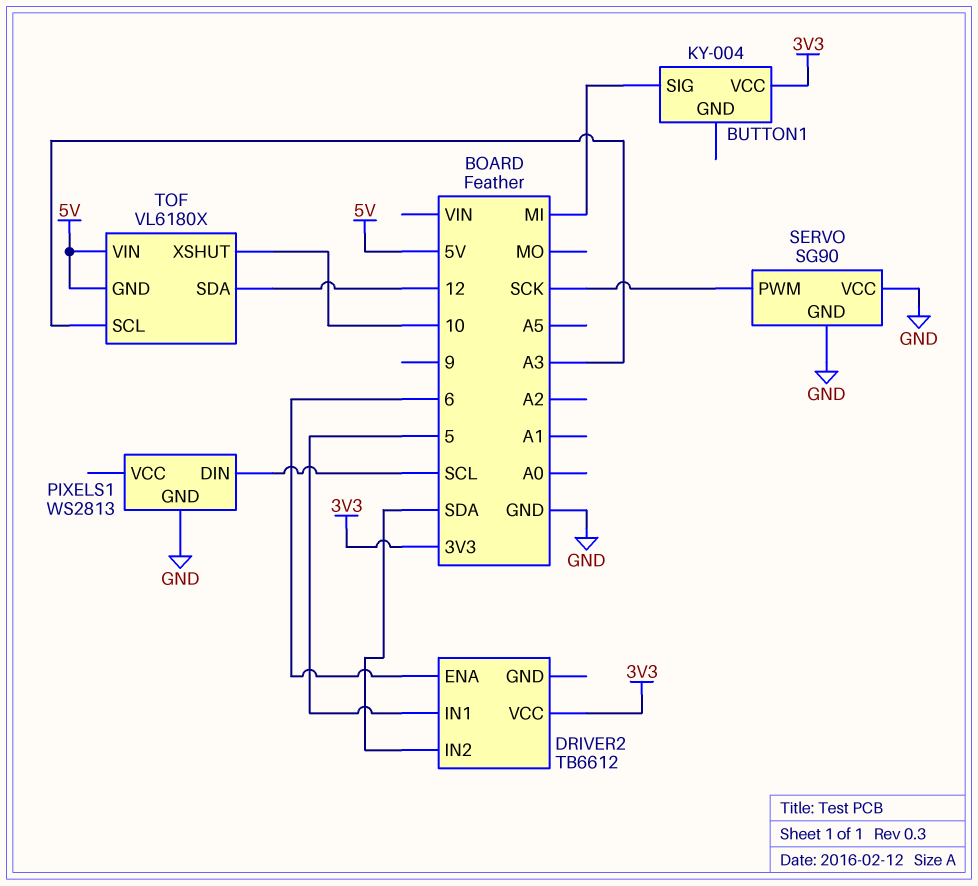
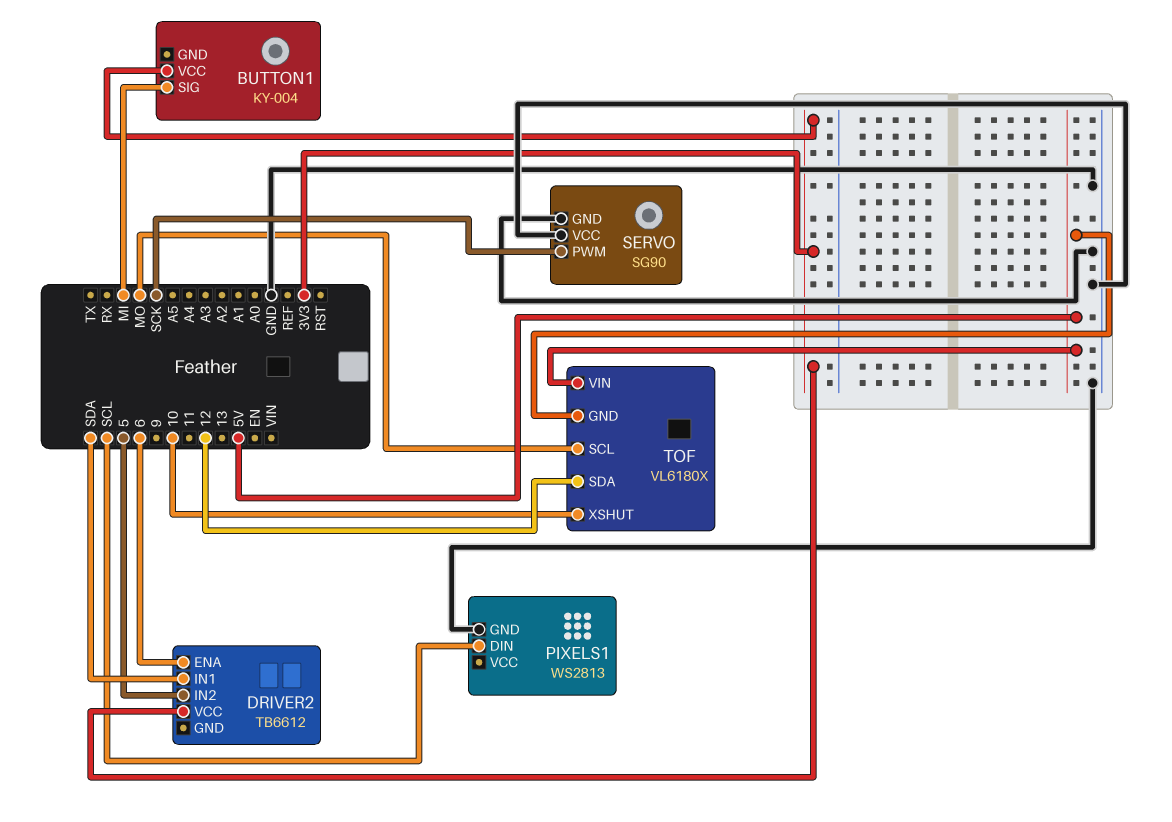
DRIVER2 pin IN1: 5 -> SDA
DRIVER2 pin IN2: SDA -> 5
TOF pin SCL: A3 -> MO

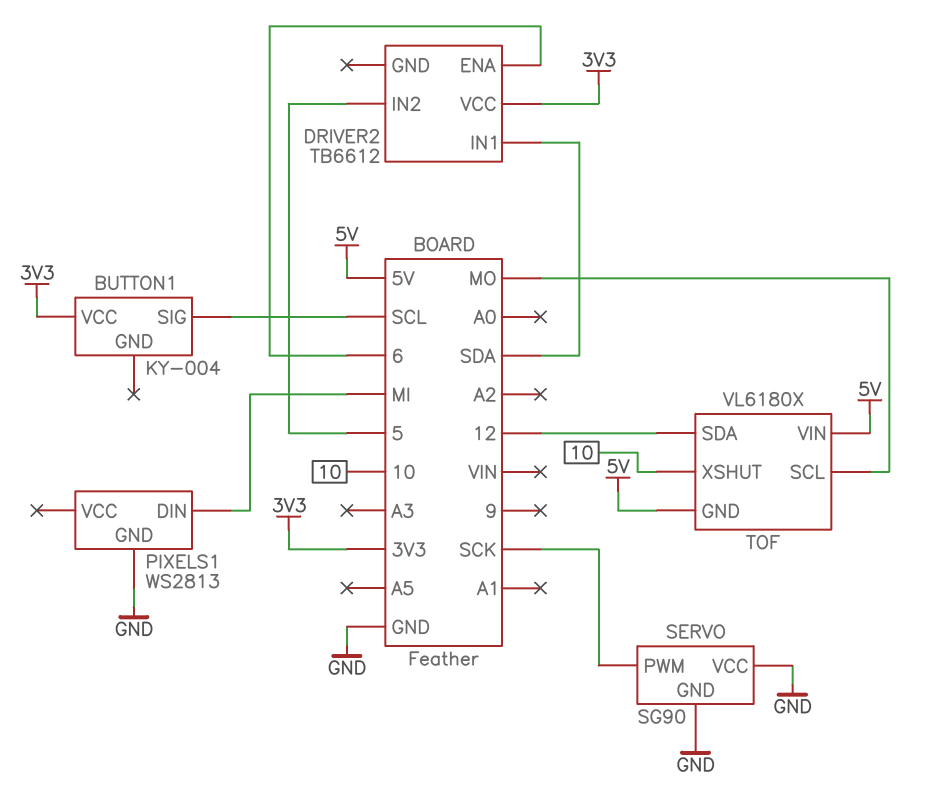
BUTTON1 pin SIG: MI -> SCL
PIXELS1 pin DIN: SCL -> MI

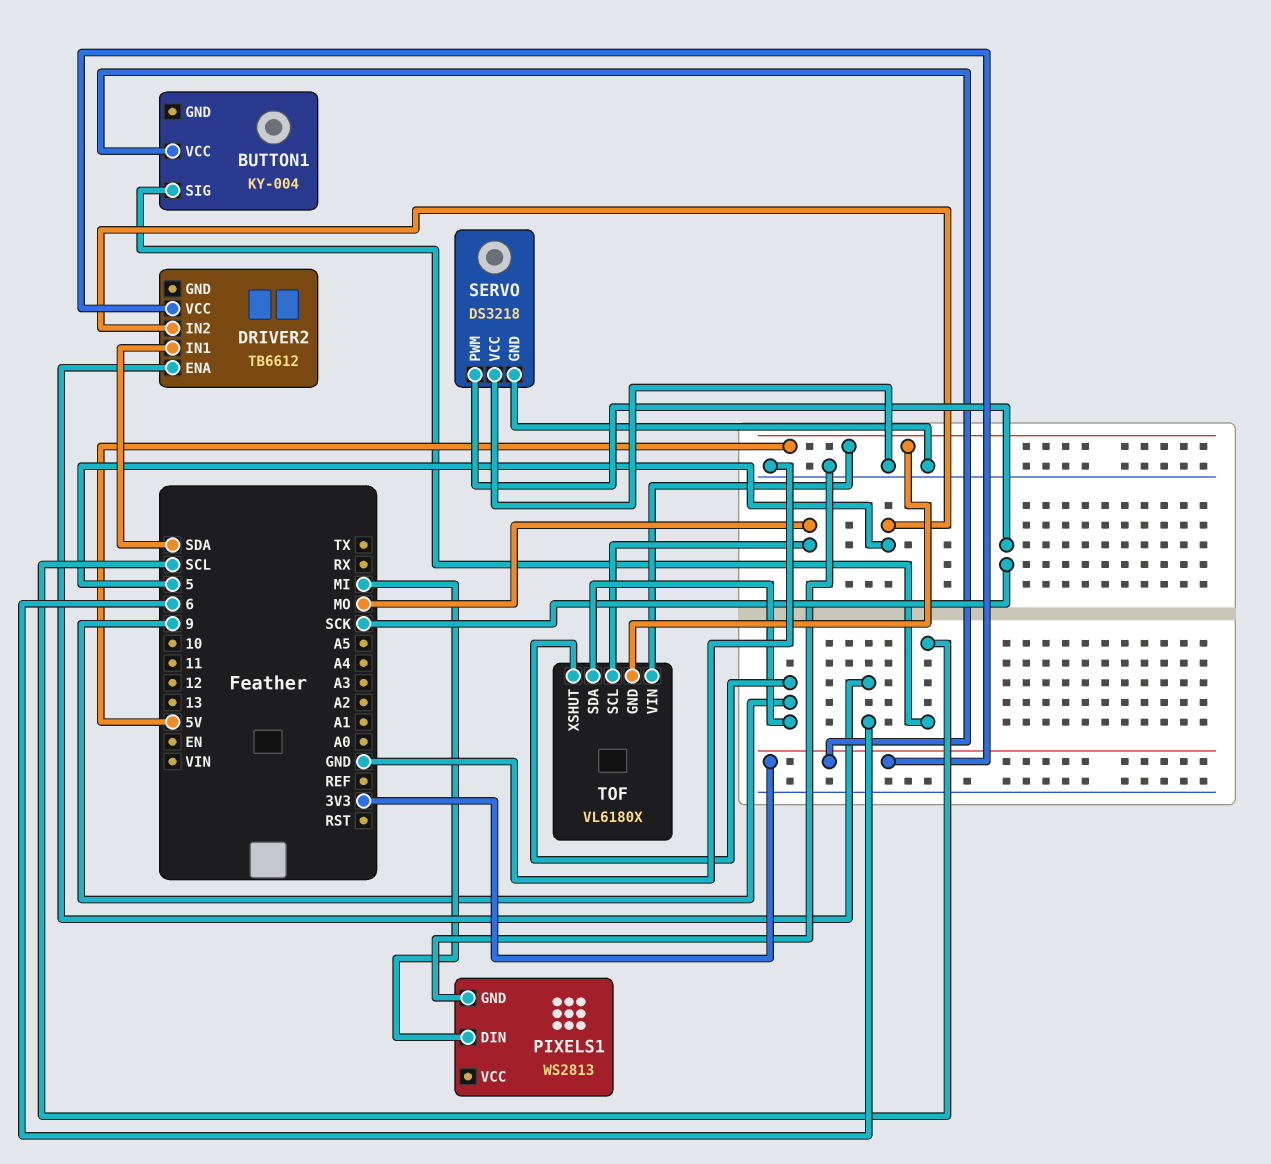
SERVO: SG90 -> DS3218
TOF pin SDA: 12 -> 9
TOF pin XSHUT: 10 -> 9

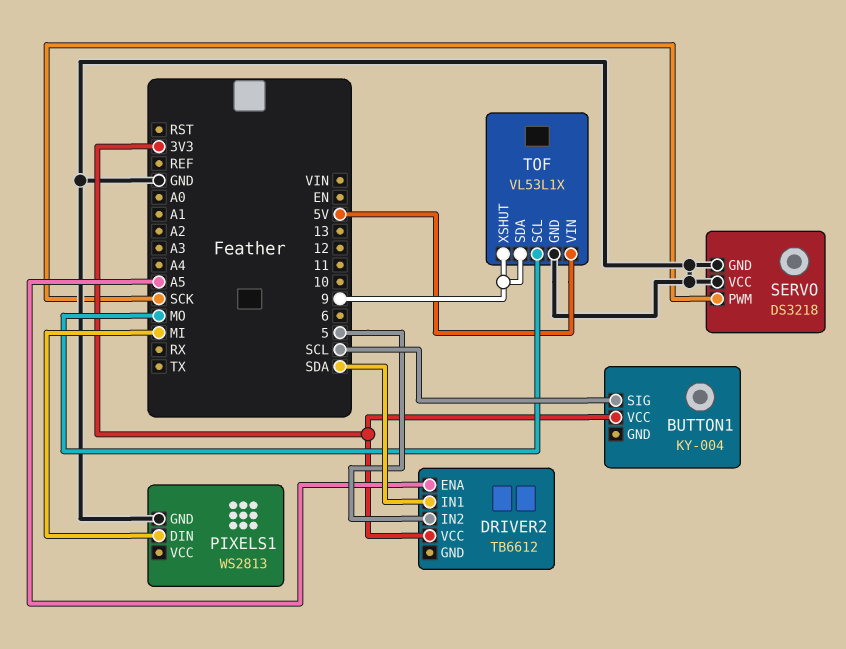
DRIVER2 pin ENA: 6 -> A5
TOF: VL6180X -> VL53L1X
TOF pin GND: 5V -> GND

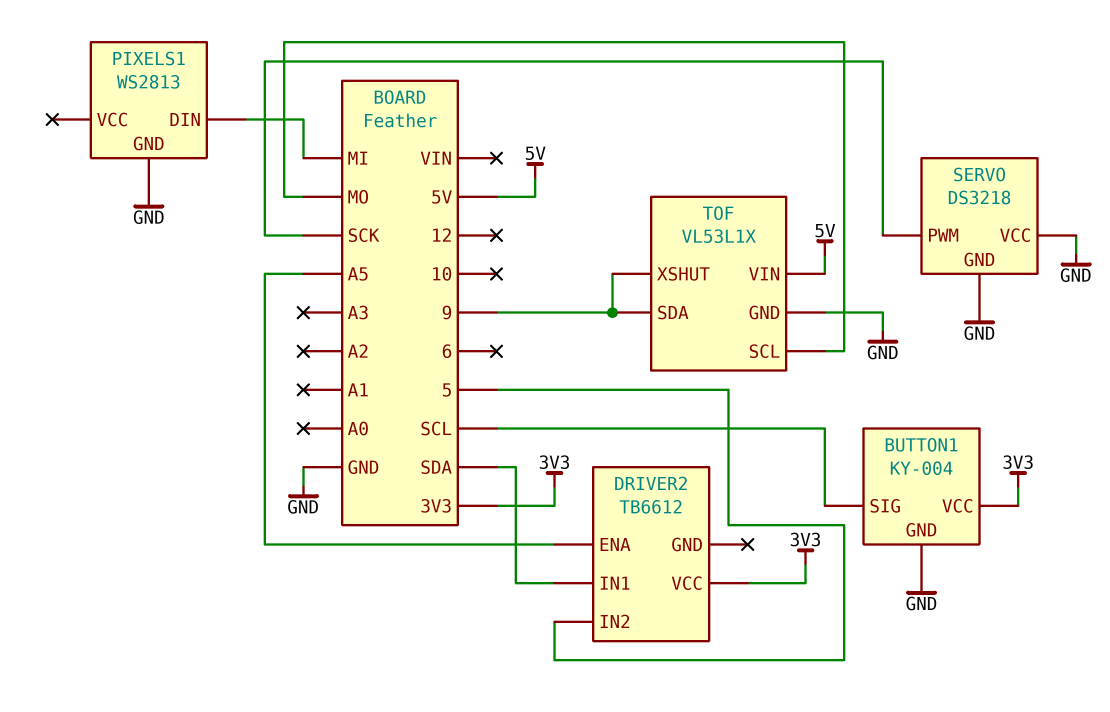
BUTTON1 pin GND: none -> GND

